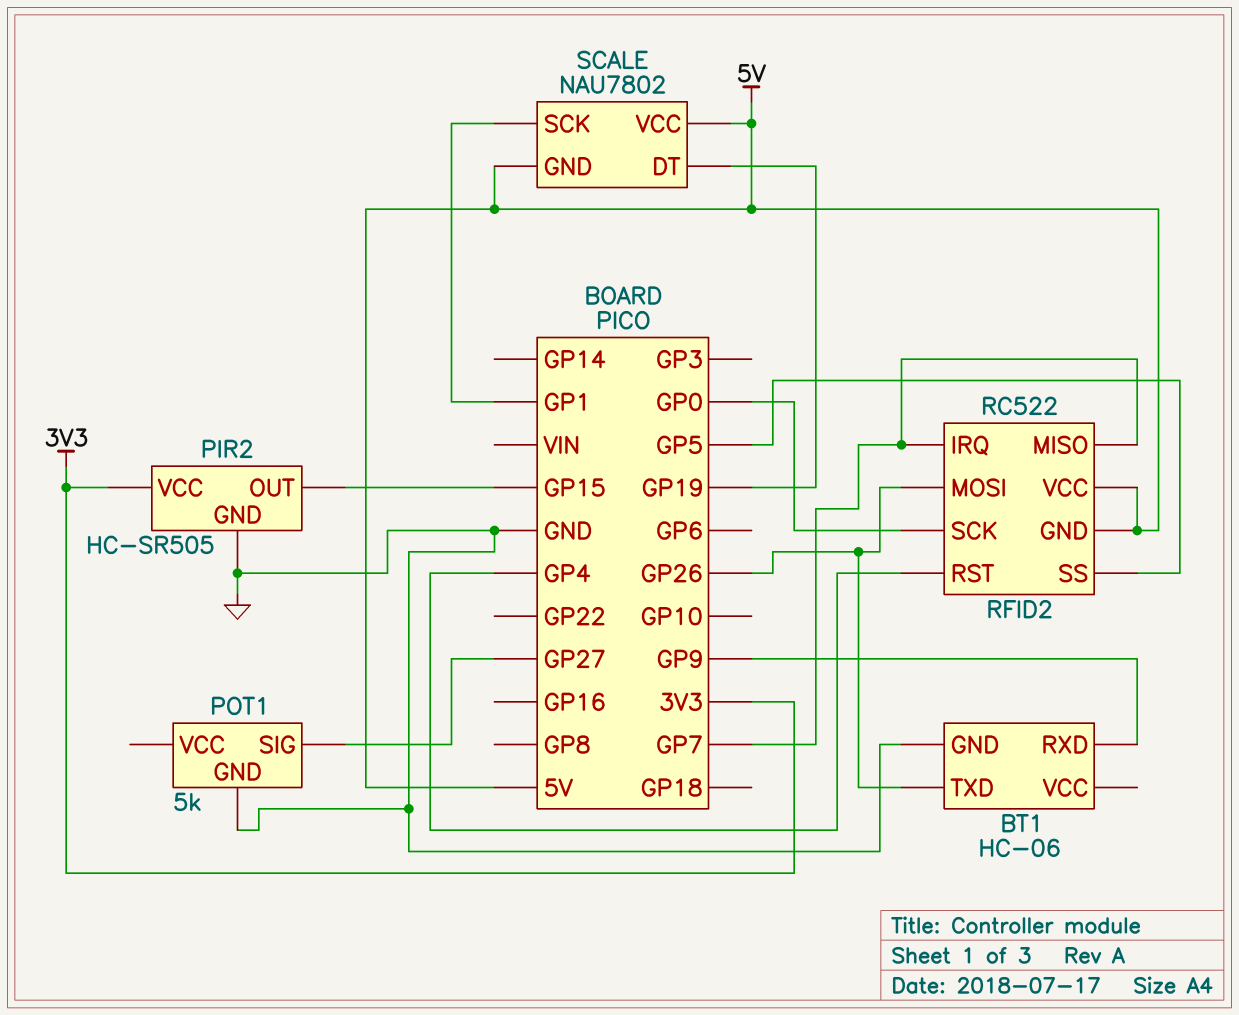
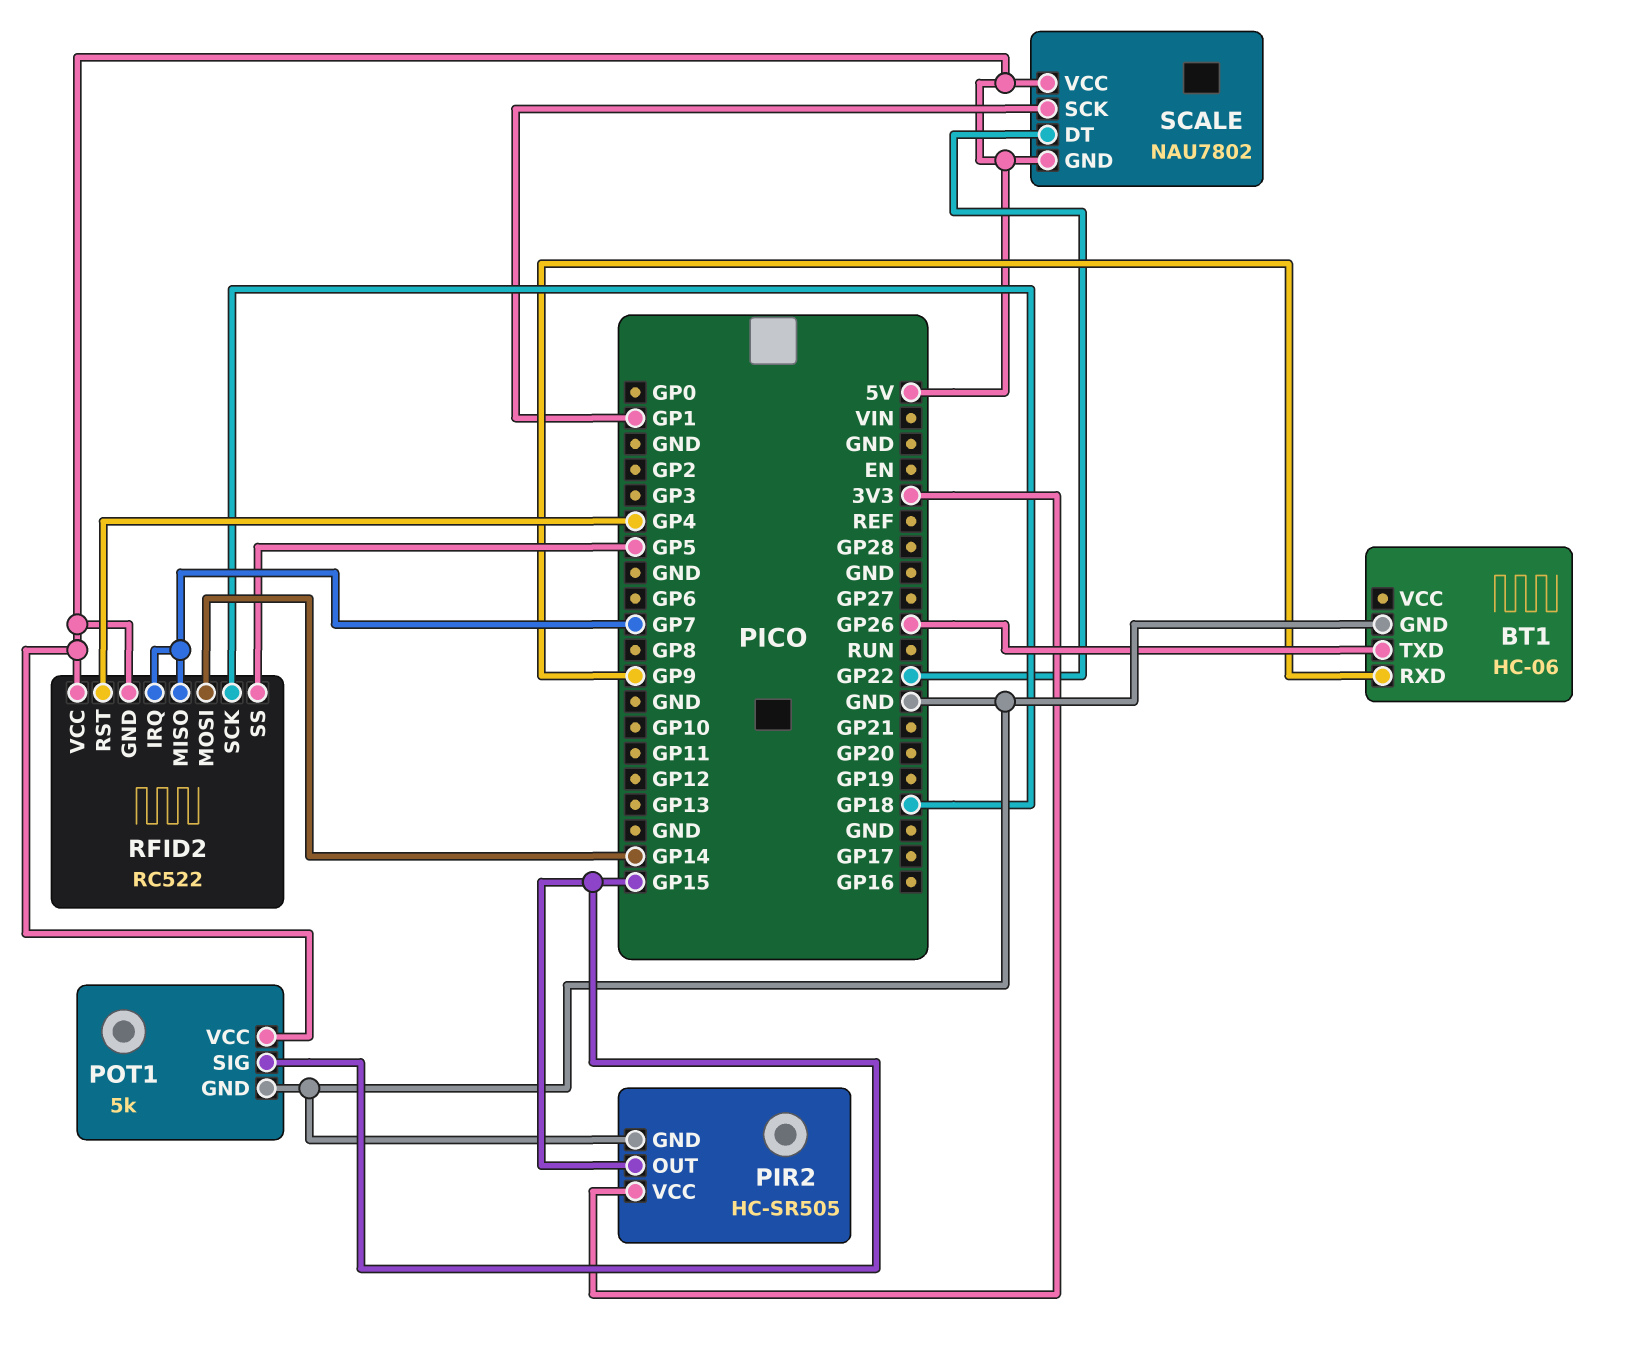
POT1 pin SIG: GP27 -> GP15
POT1 pin VCC: none -> 5V
RFID2 pin MOSI: GP26 -> GP14
RFID2 pin SCK: GP0 -> GP18
SCALE pin DT: GP19 -> GP22

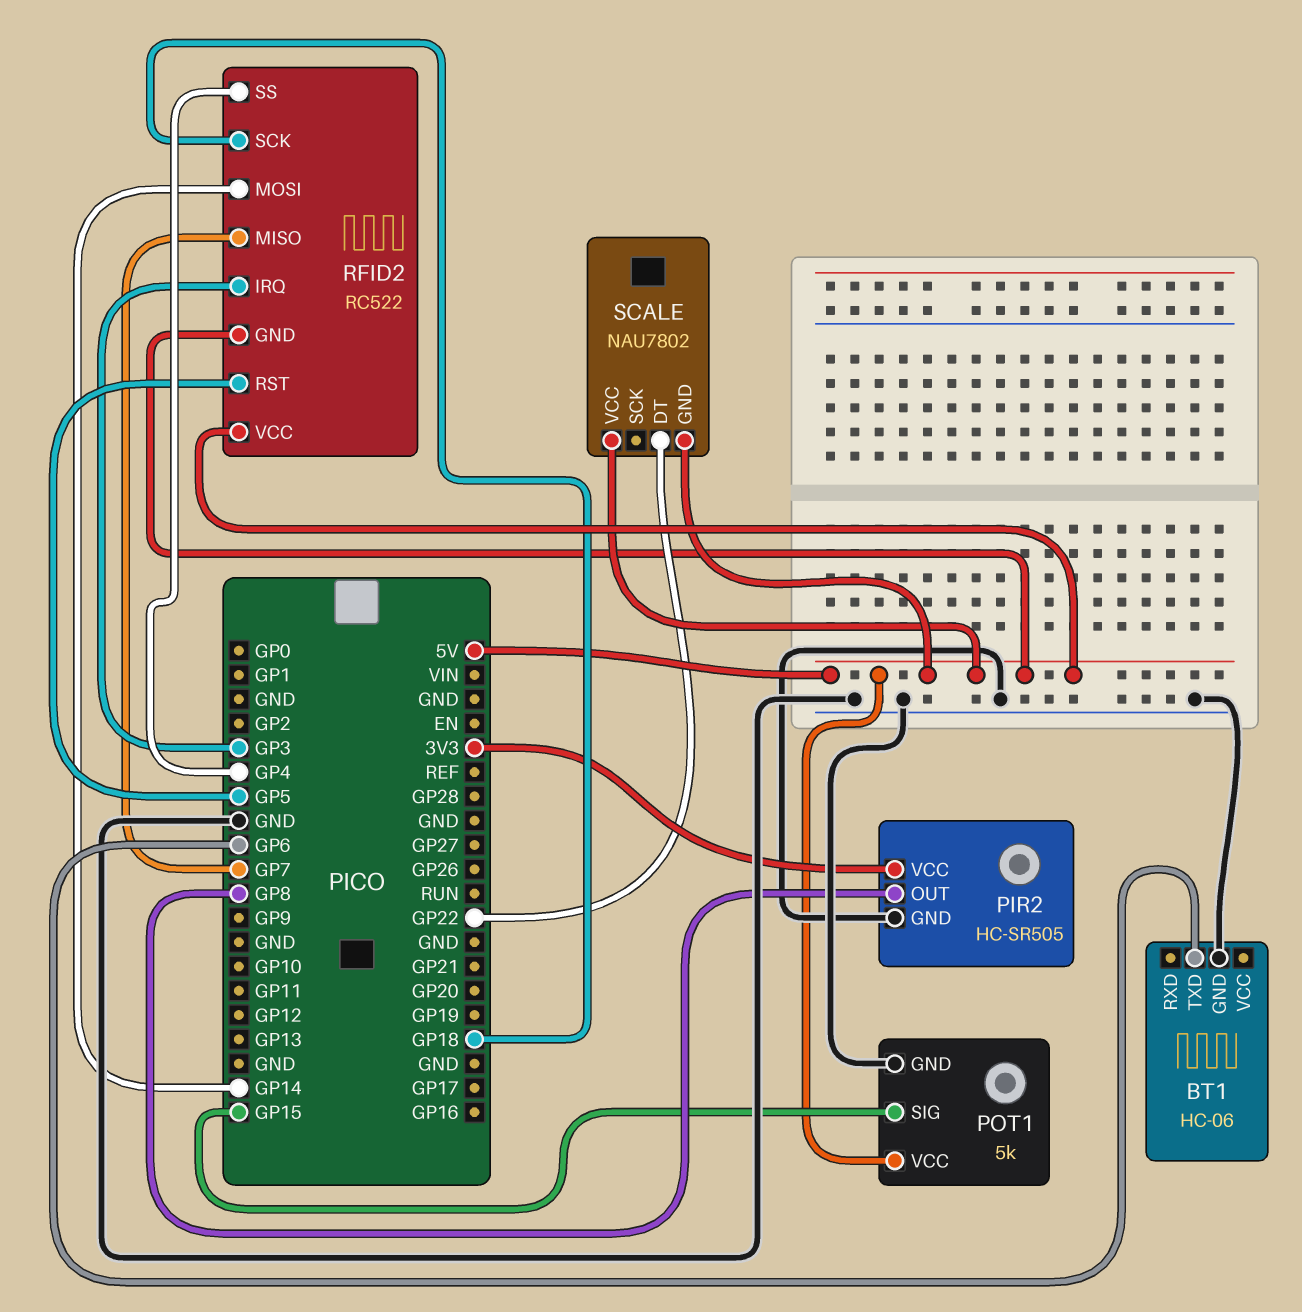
BT1 pin RXD: GP9 -> none
BT1 pin TXD: GP26 -> GP6
PIR2 pin OUT: GP15 -> GP8
RFID2 pin IRQ: GP7 -> GP3
RFID2 pin RST: GP4 -> GP5
RFID2 pin SS: GP5 -> GP4
SCALE pin SCK: GP1 -> none

